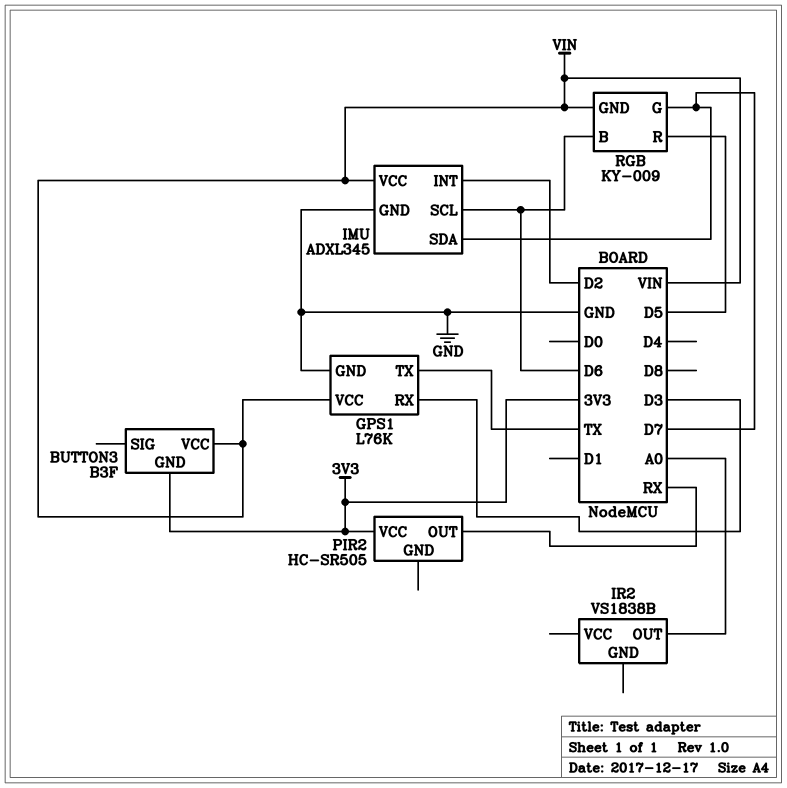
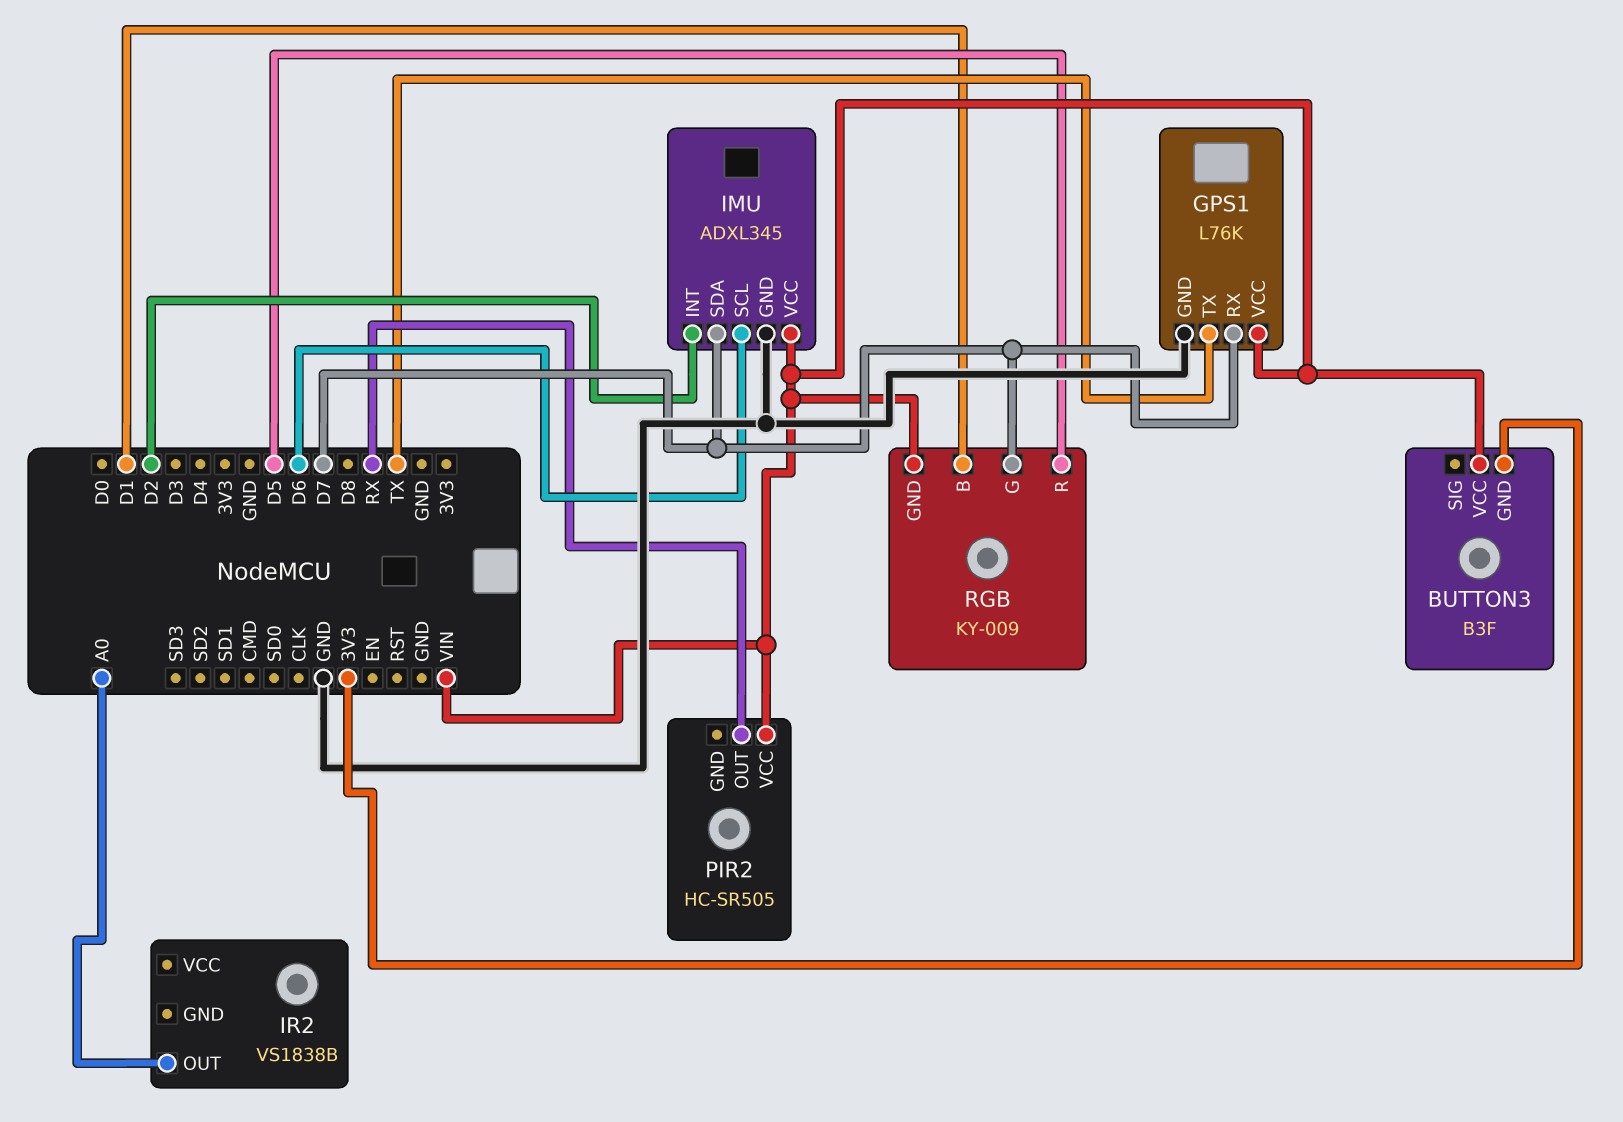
GPS1 pin RX: D3 -> D7
PIR2 pin VCC: 3V3 -> VIN
RGB pin B: D6 -> D1

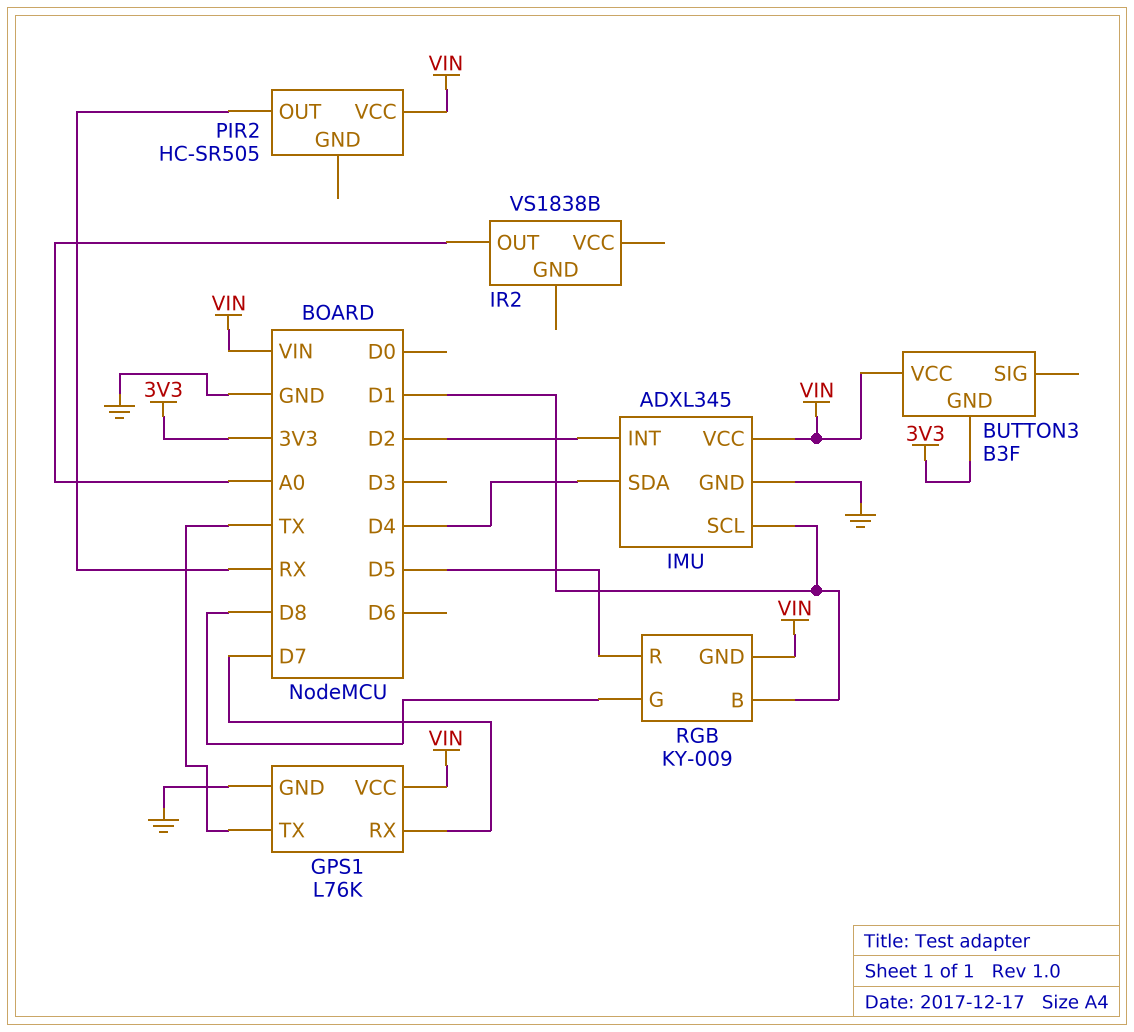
IMU pin SCL: D6 -> D1
IMU pin SDA: D7 -> D4
RGB pin G: D7 -> D8

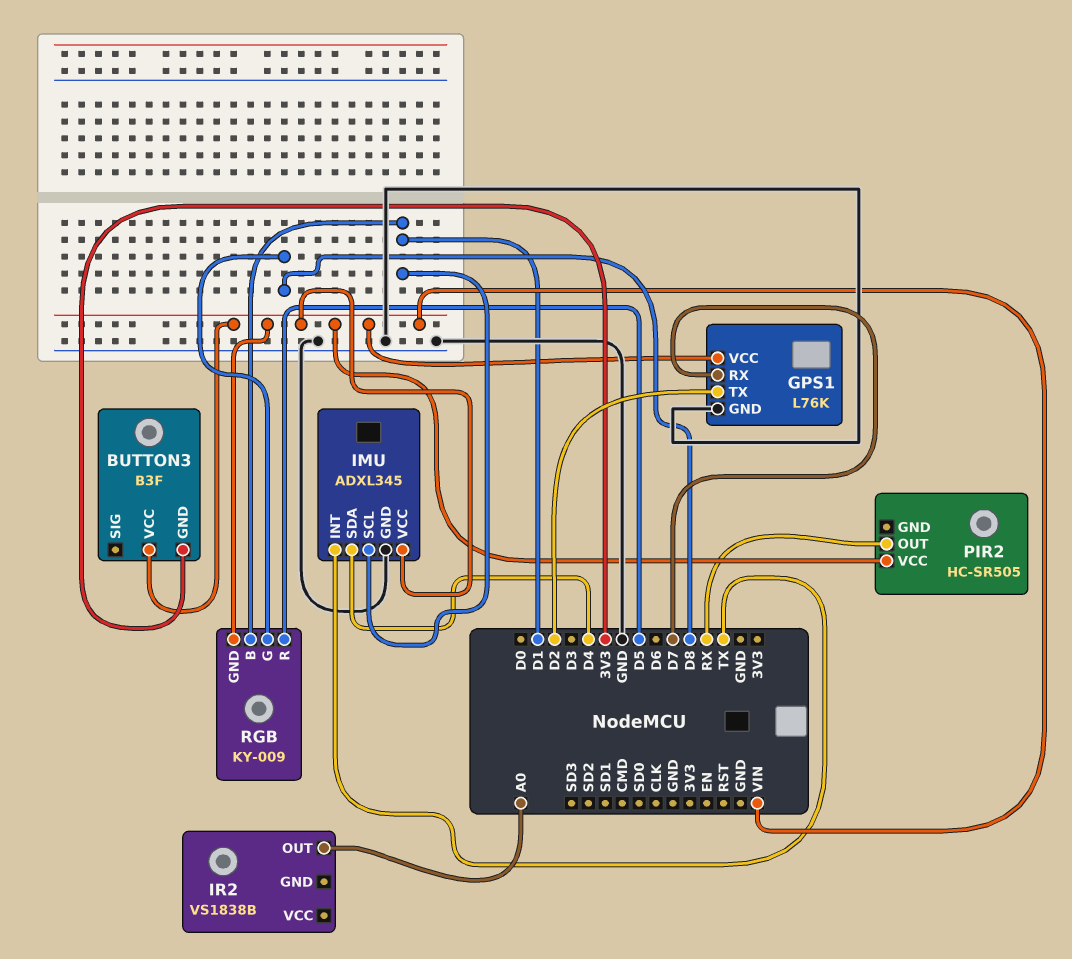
GPS1 pin TX: TX -> D2
IMU pin INT: D2 -> TX

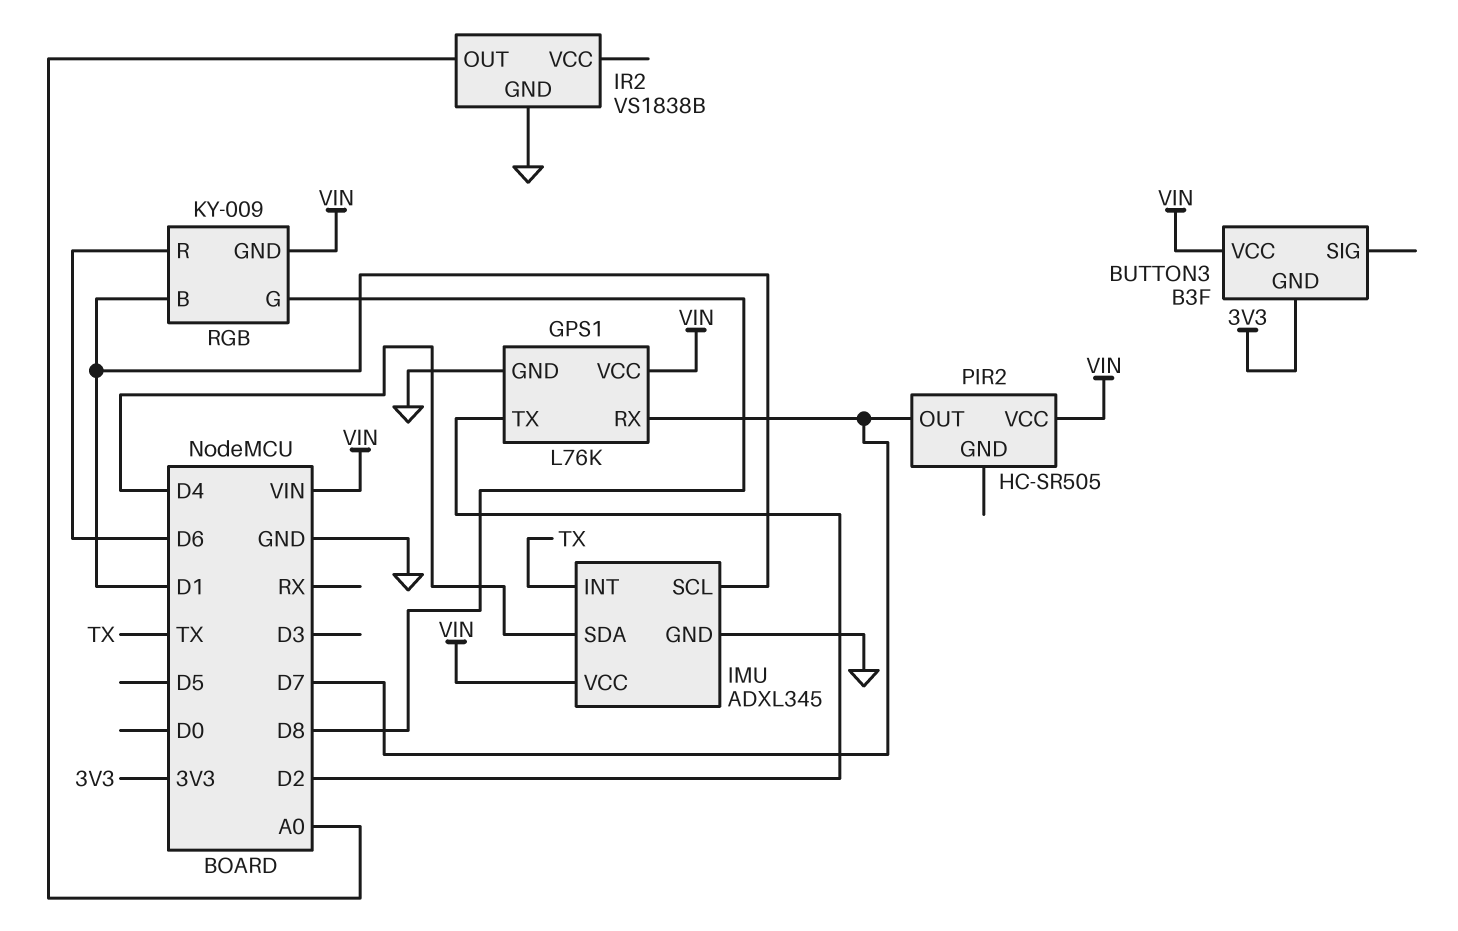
IR2 pin GND: none -> GND
PIR2 pin OUT: RX -> D7
RGB pin R: D5 -> D6

